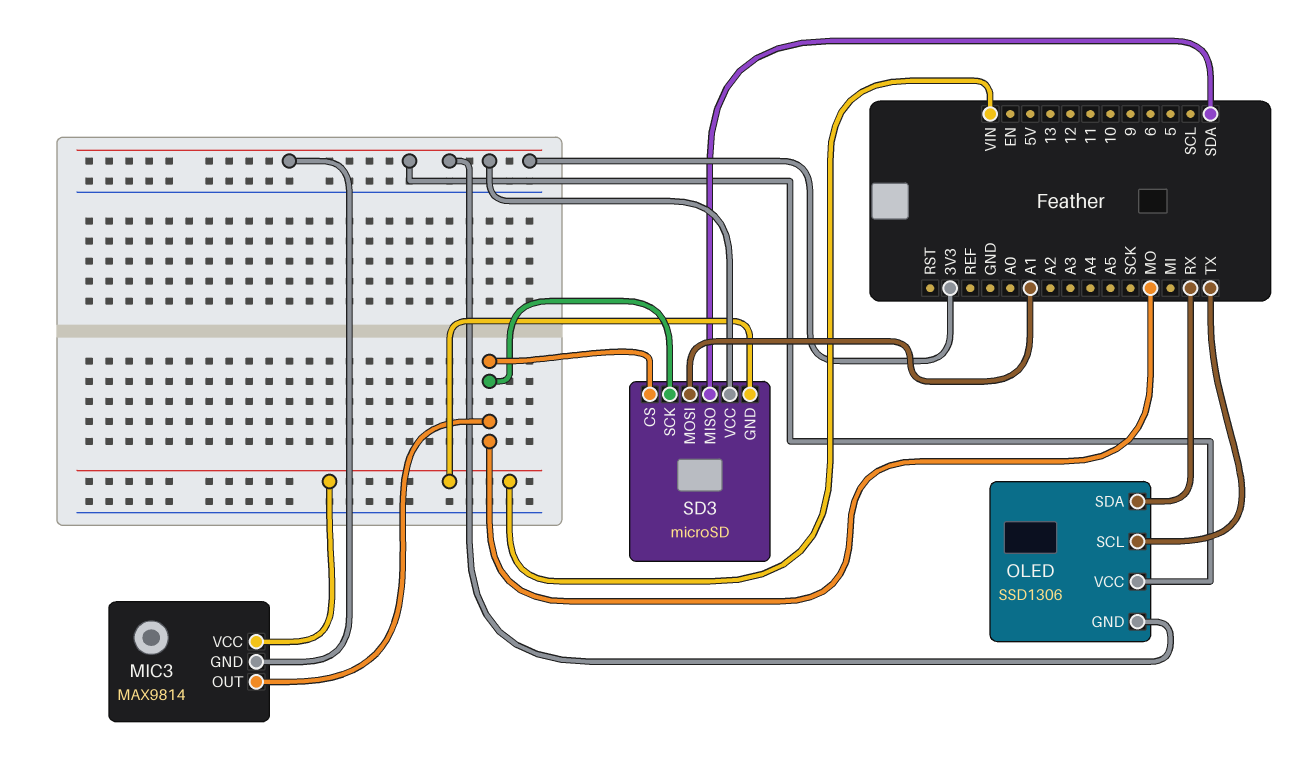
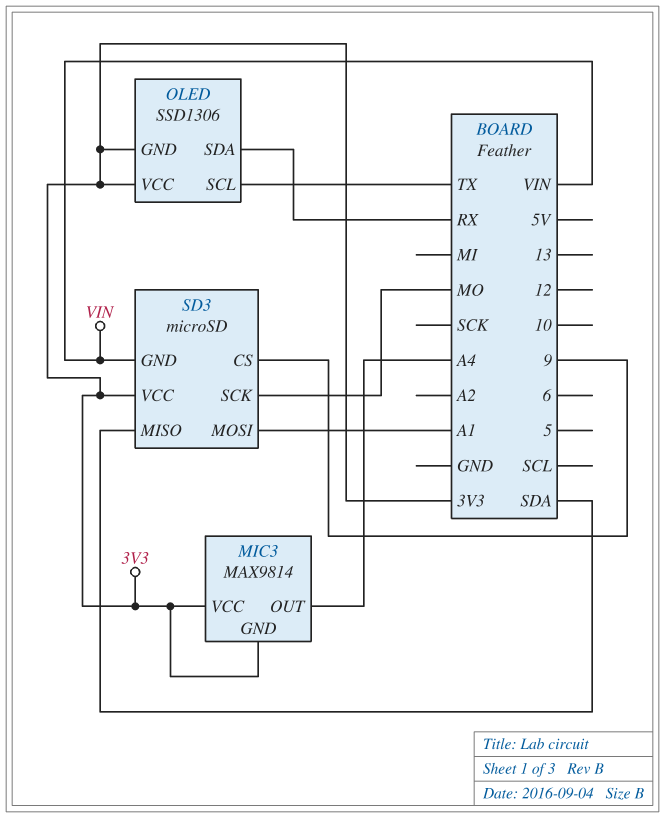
MIC3 pin OUT: MO -> A4
MIC3 pin VCC: VIN -> 3V3
SD3 pin CS: MO -> 9

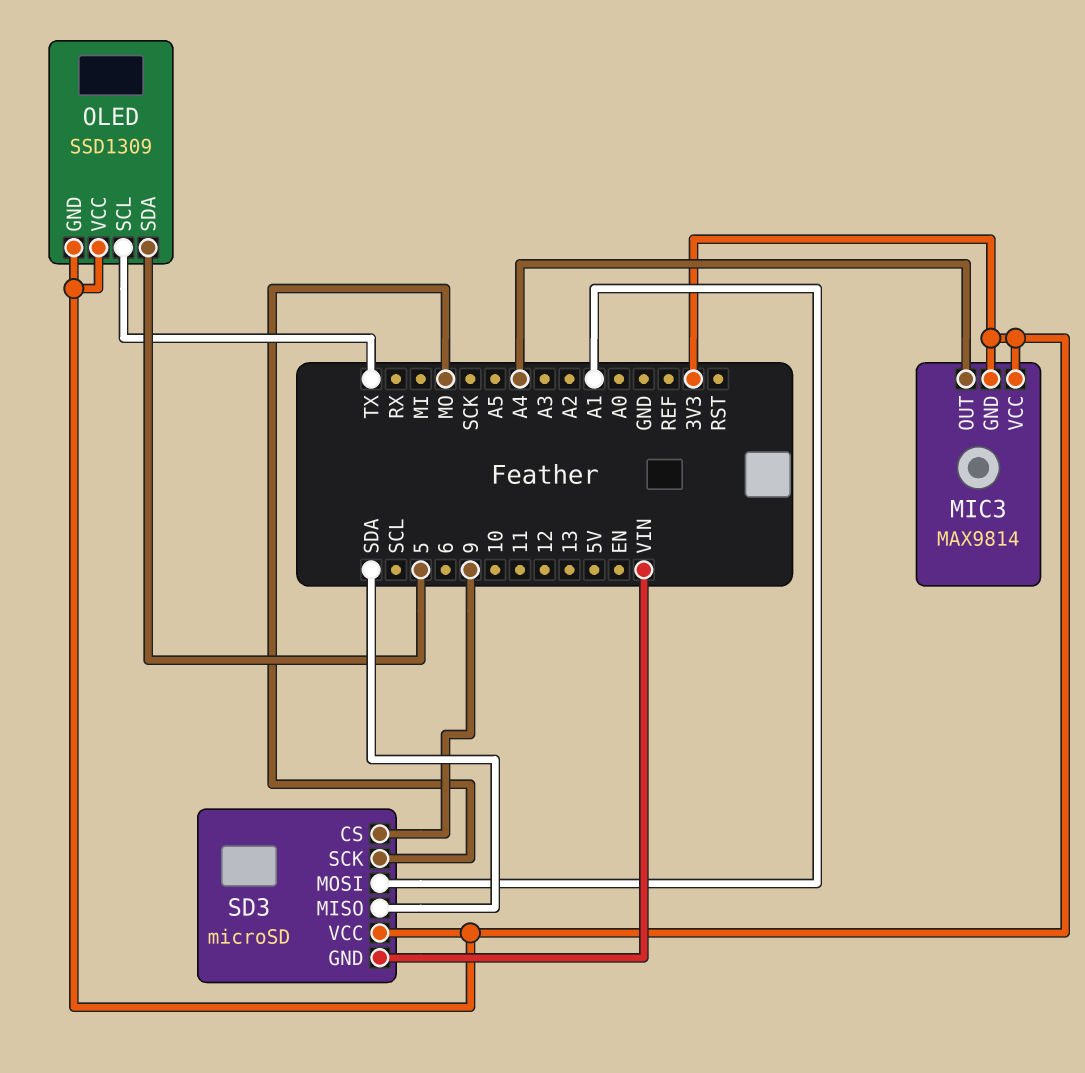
OLED: SSD1306 -> SSD1309
OLED pin SDA: RX -> 5

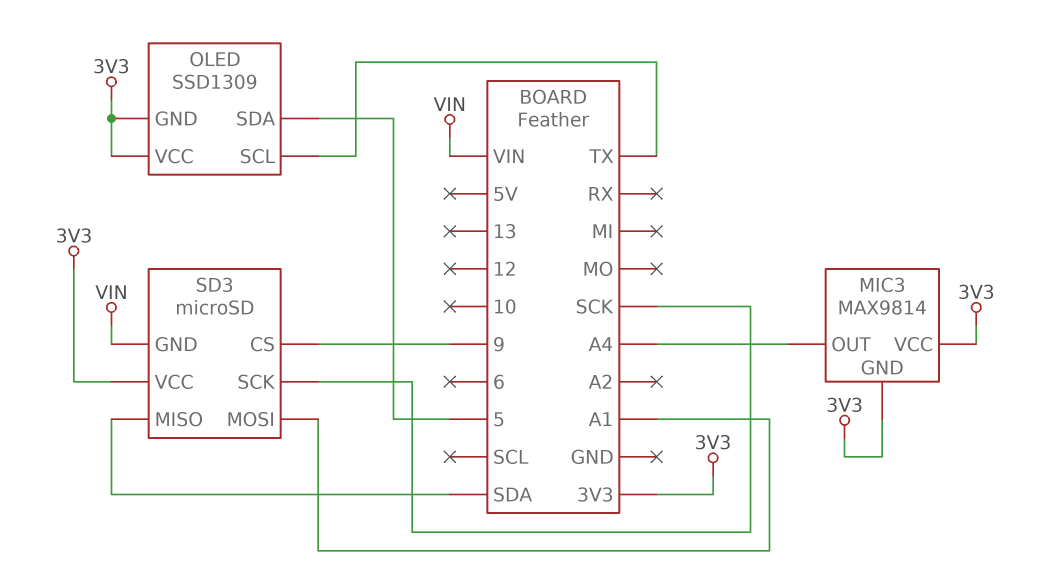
SD3 pin SCK: MO -> SCK

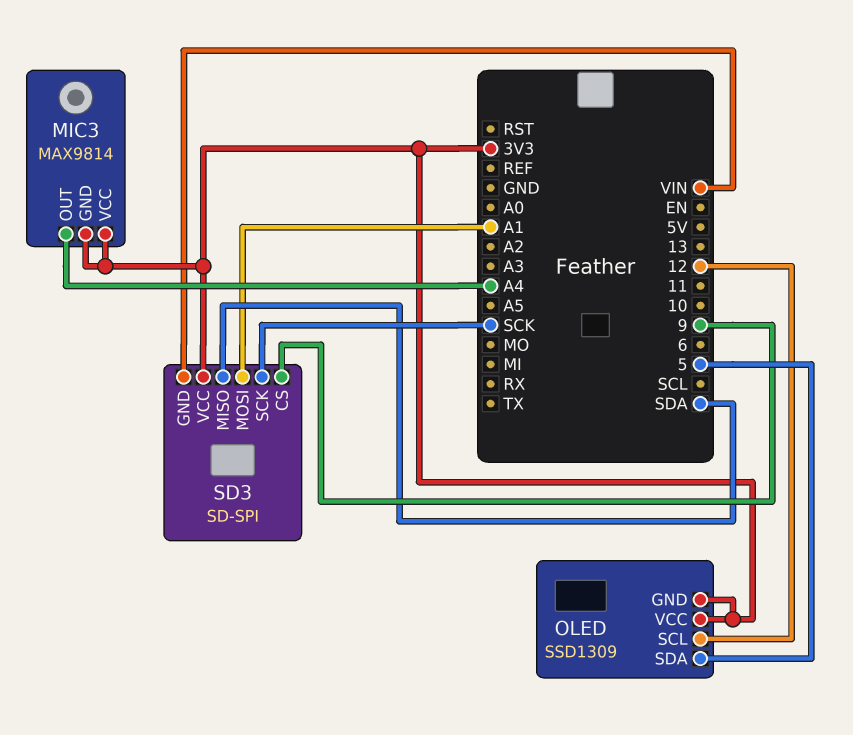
OLED pin SCL: TX -> 12
SD3: microSD -> SD-SPI

